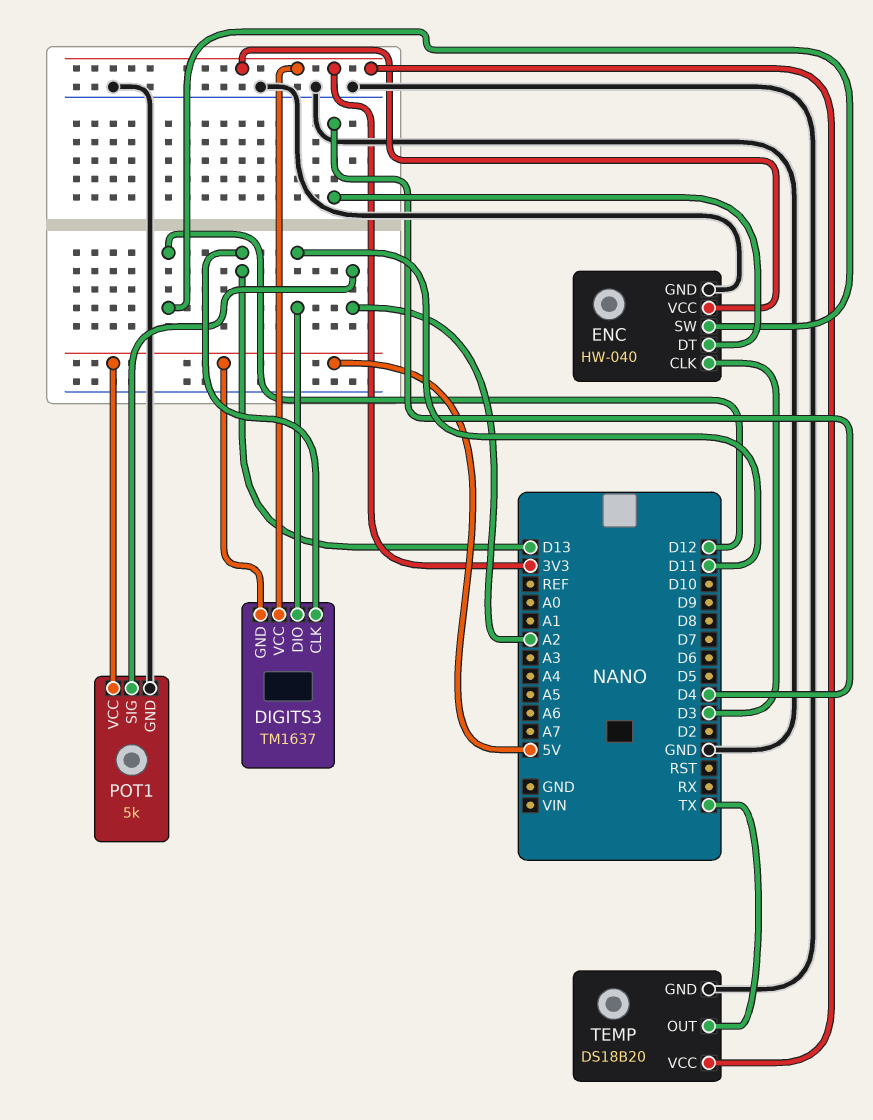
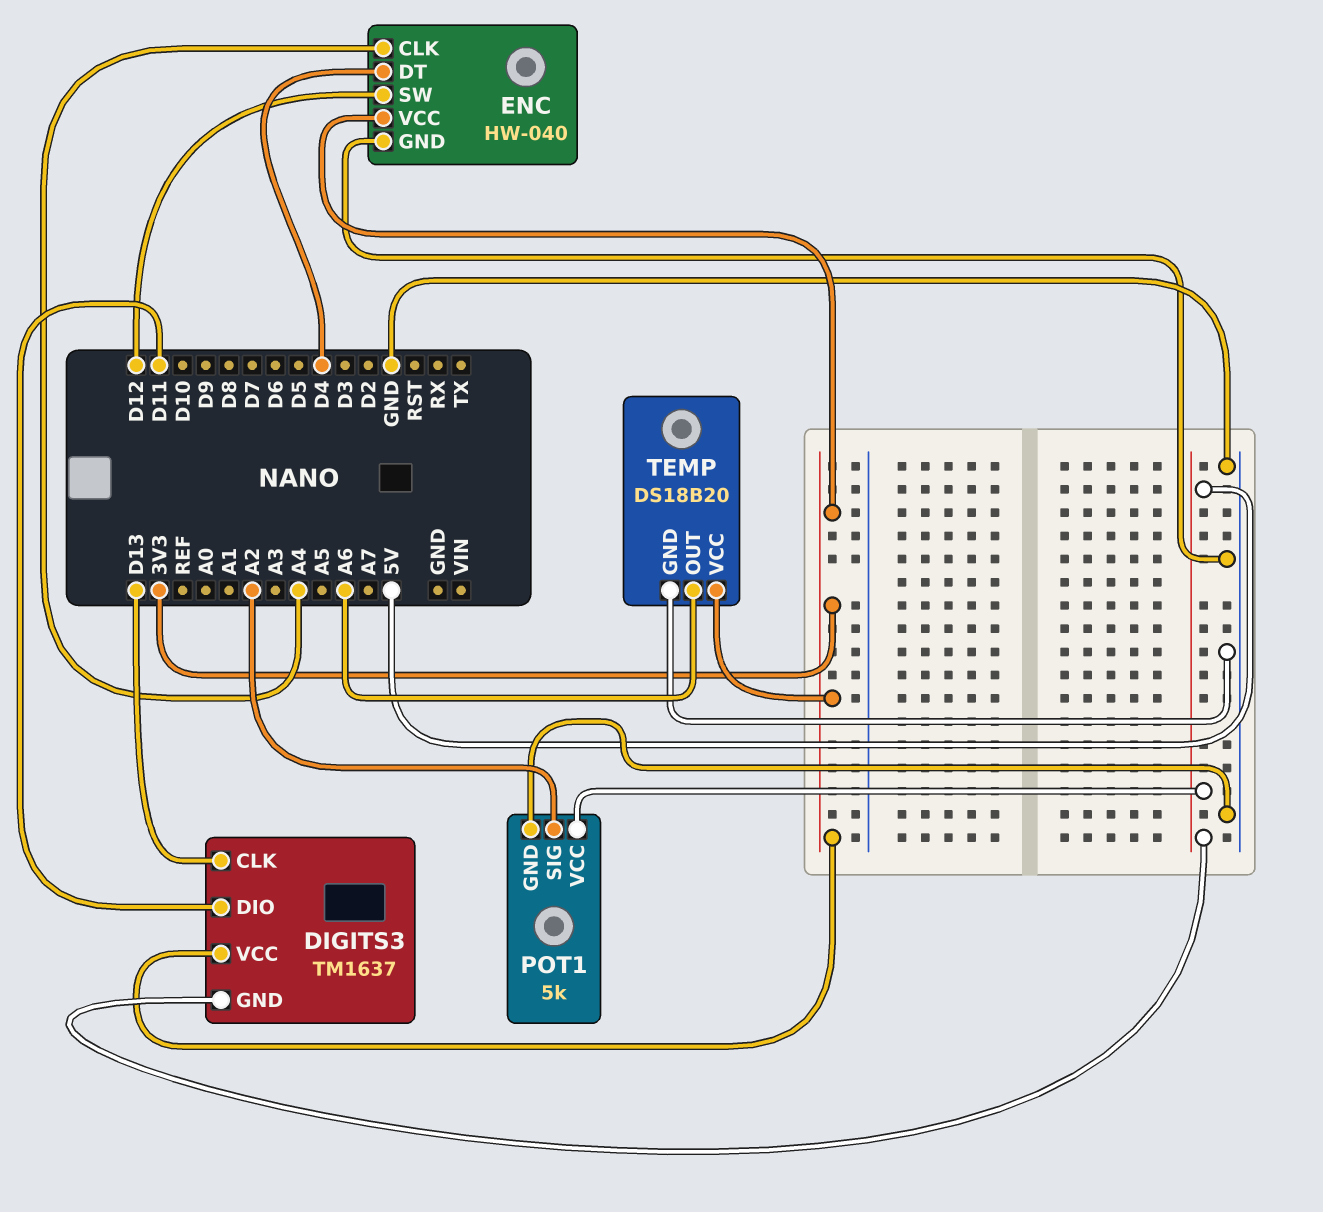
ENC pin CLK: D3 -> A4
TEMP pin OUT: TX -> A6

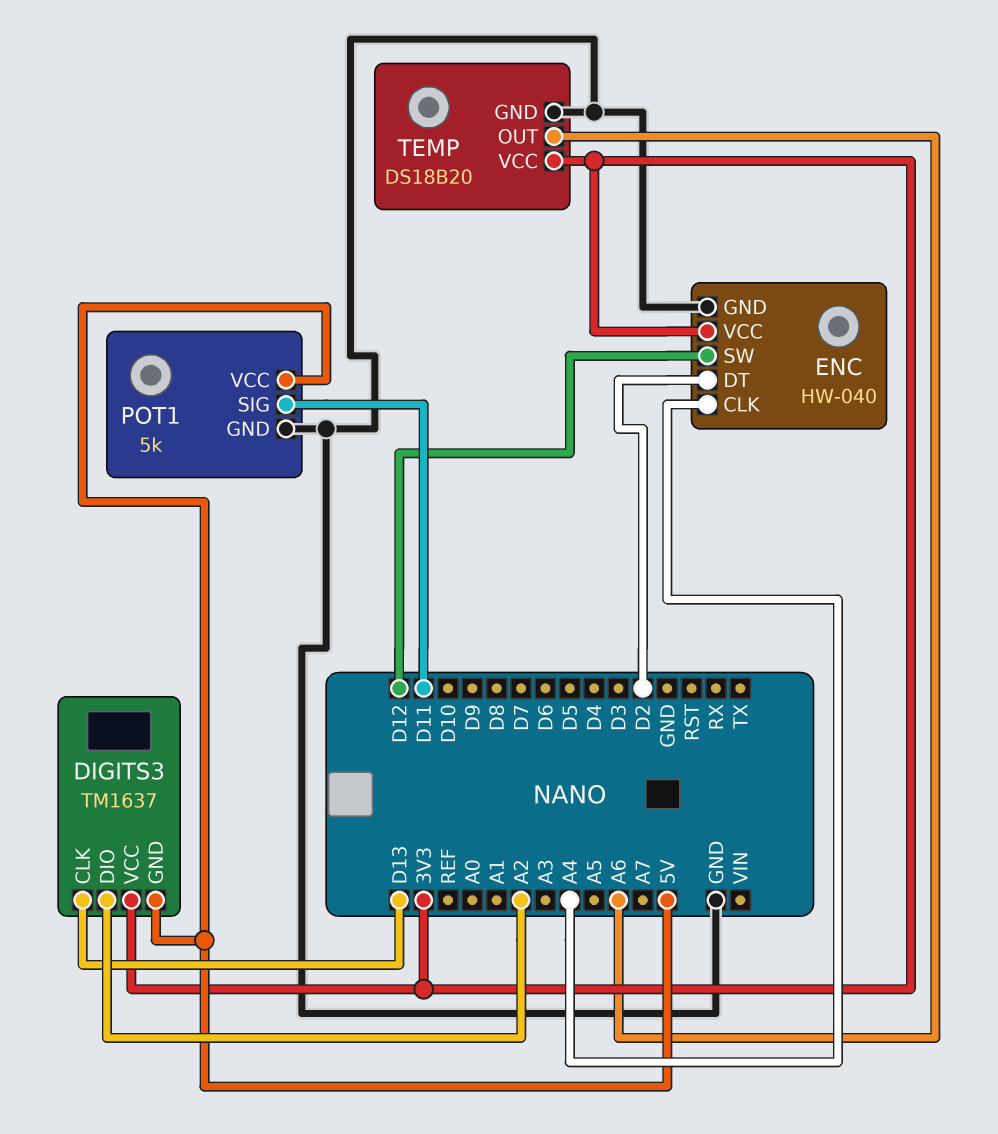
DIGITS3 pin DIO: D11 -> A2
ENC pin DT: D4 -> D2
POT1 pin SIG: A2 -> D11

